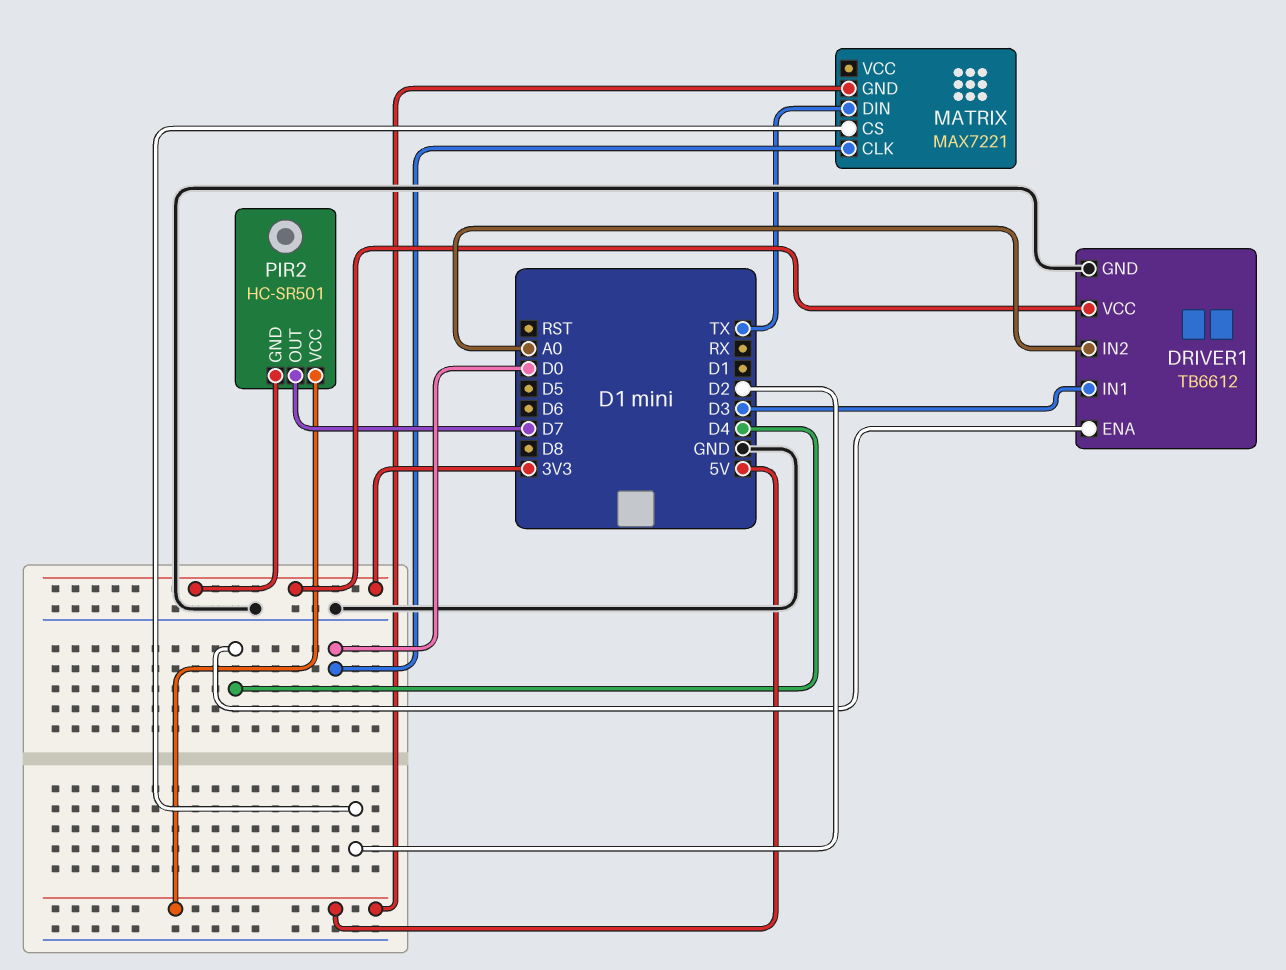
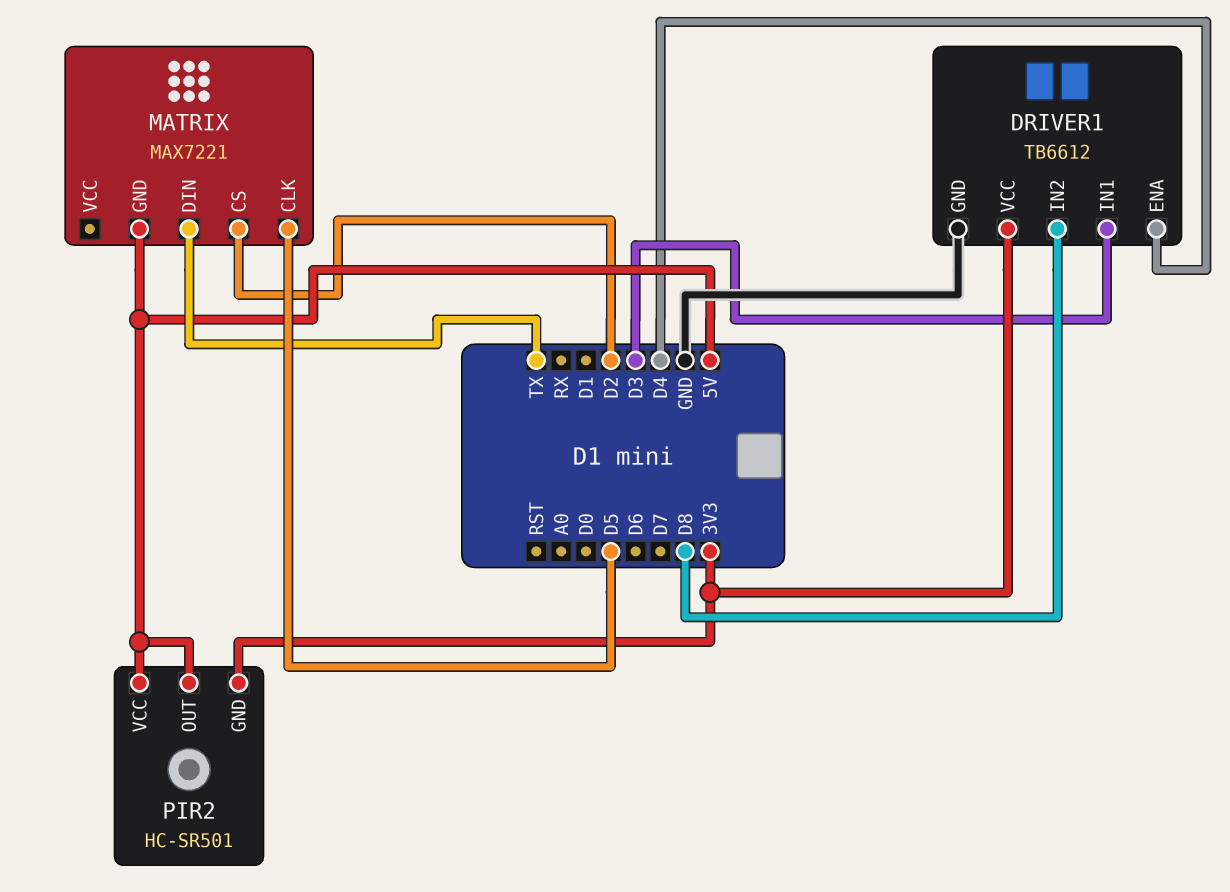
DRIVER1 pin IN2: A0 -> D8
MATRIX pin CLK: D0 -> D5
PIR2 pin OUT: D7 -> 5V

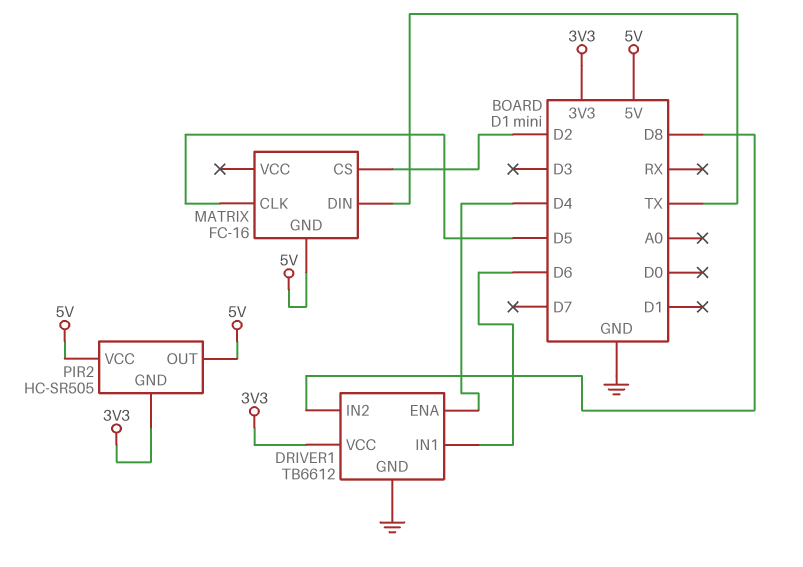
DRIVER1 pin IN1: D3 -> D6
MATRIX: MAX7221 -> FC-16
PIR2: HC-SR501 -> HC-SR505

